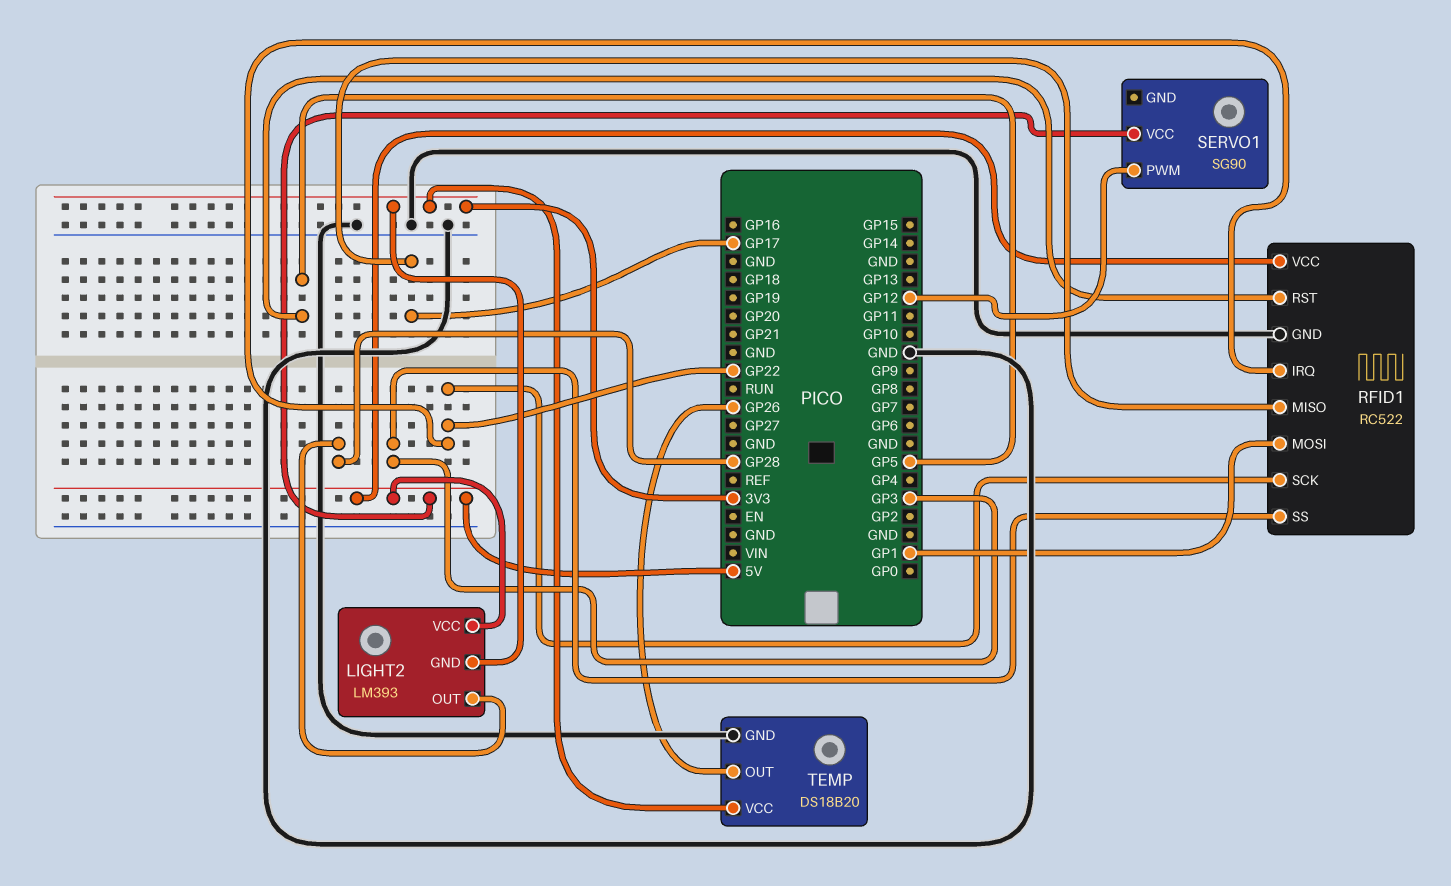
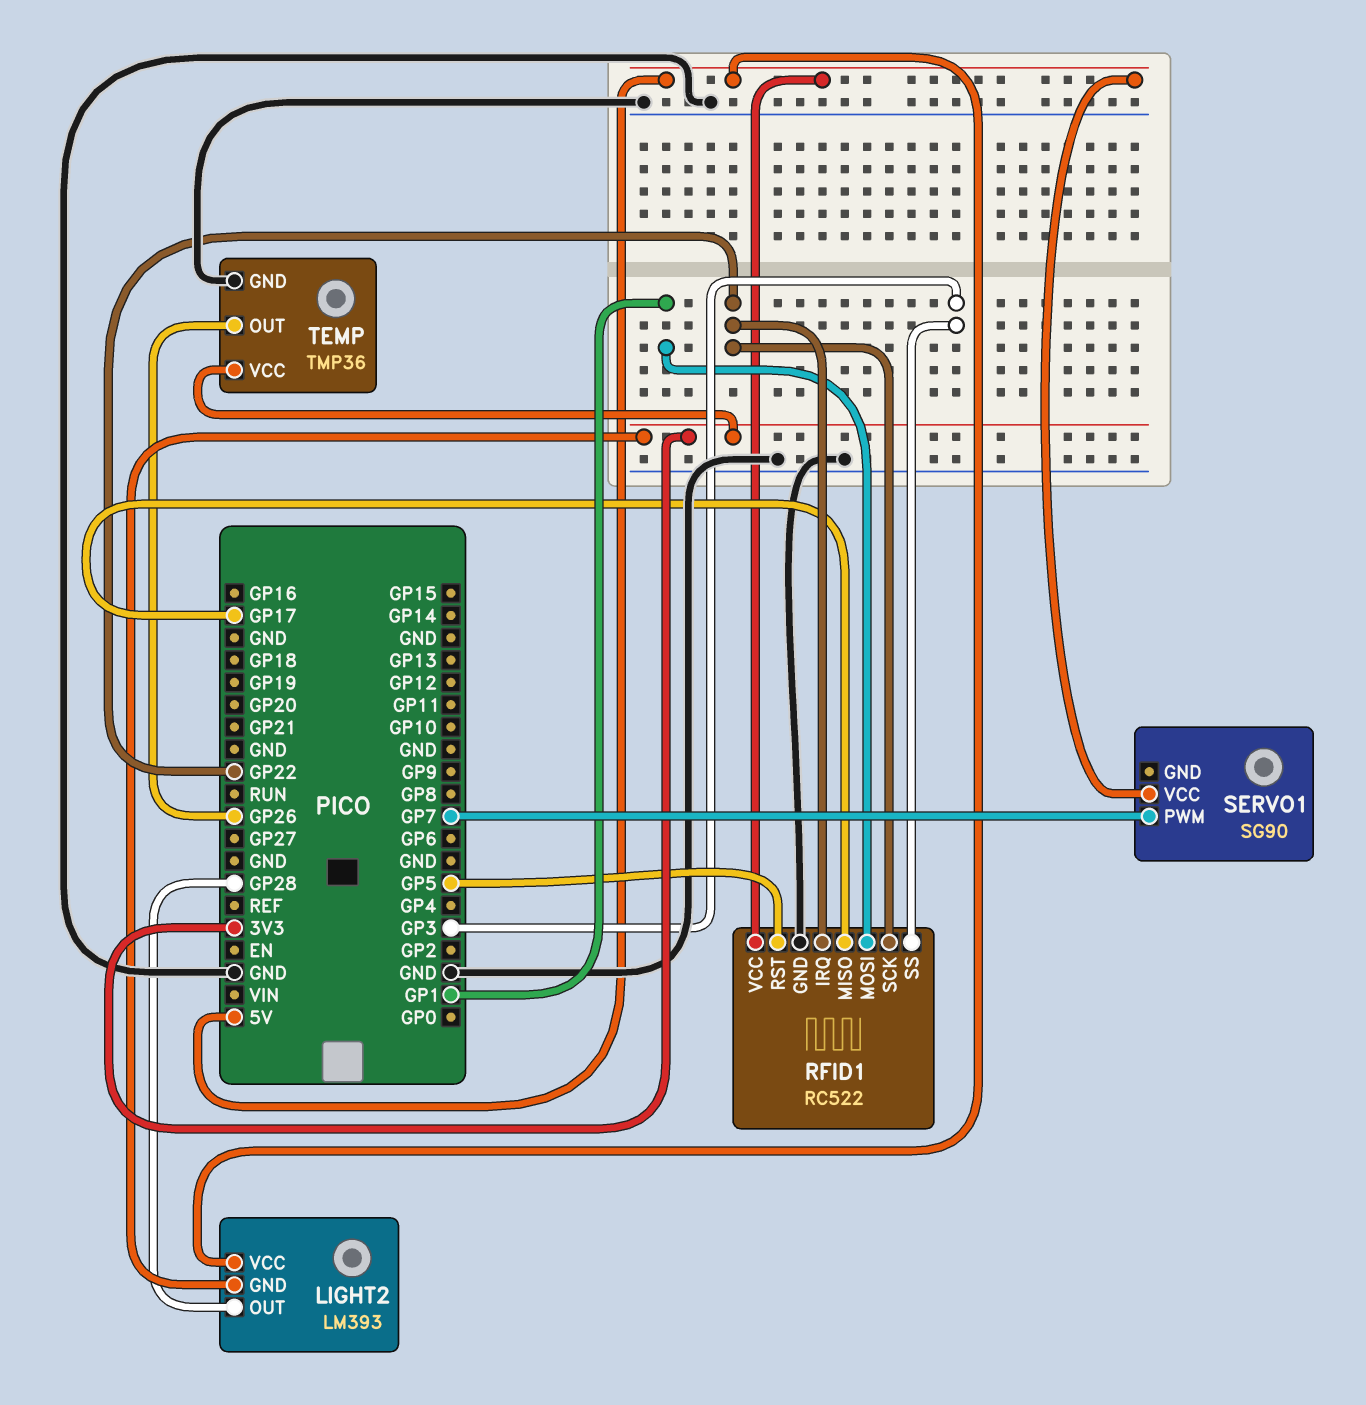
SERVO1 pin PWM: GP12 -> GP7
TEMP: DS18B20 -> TMP36

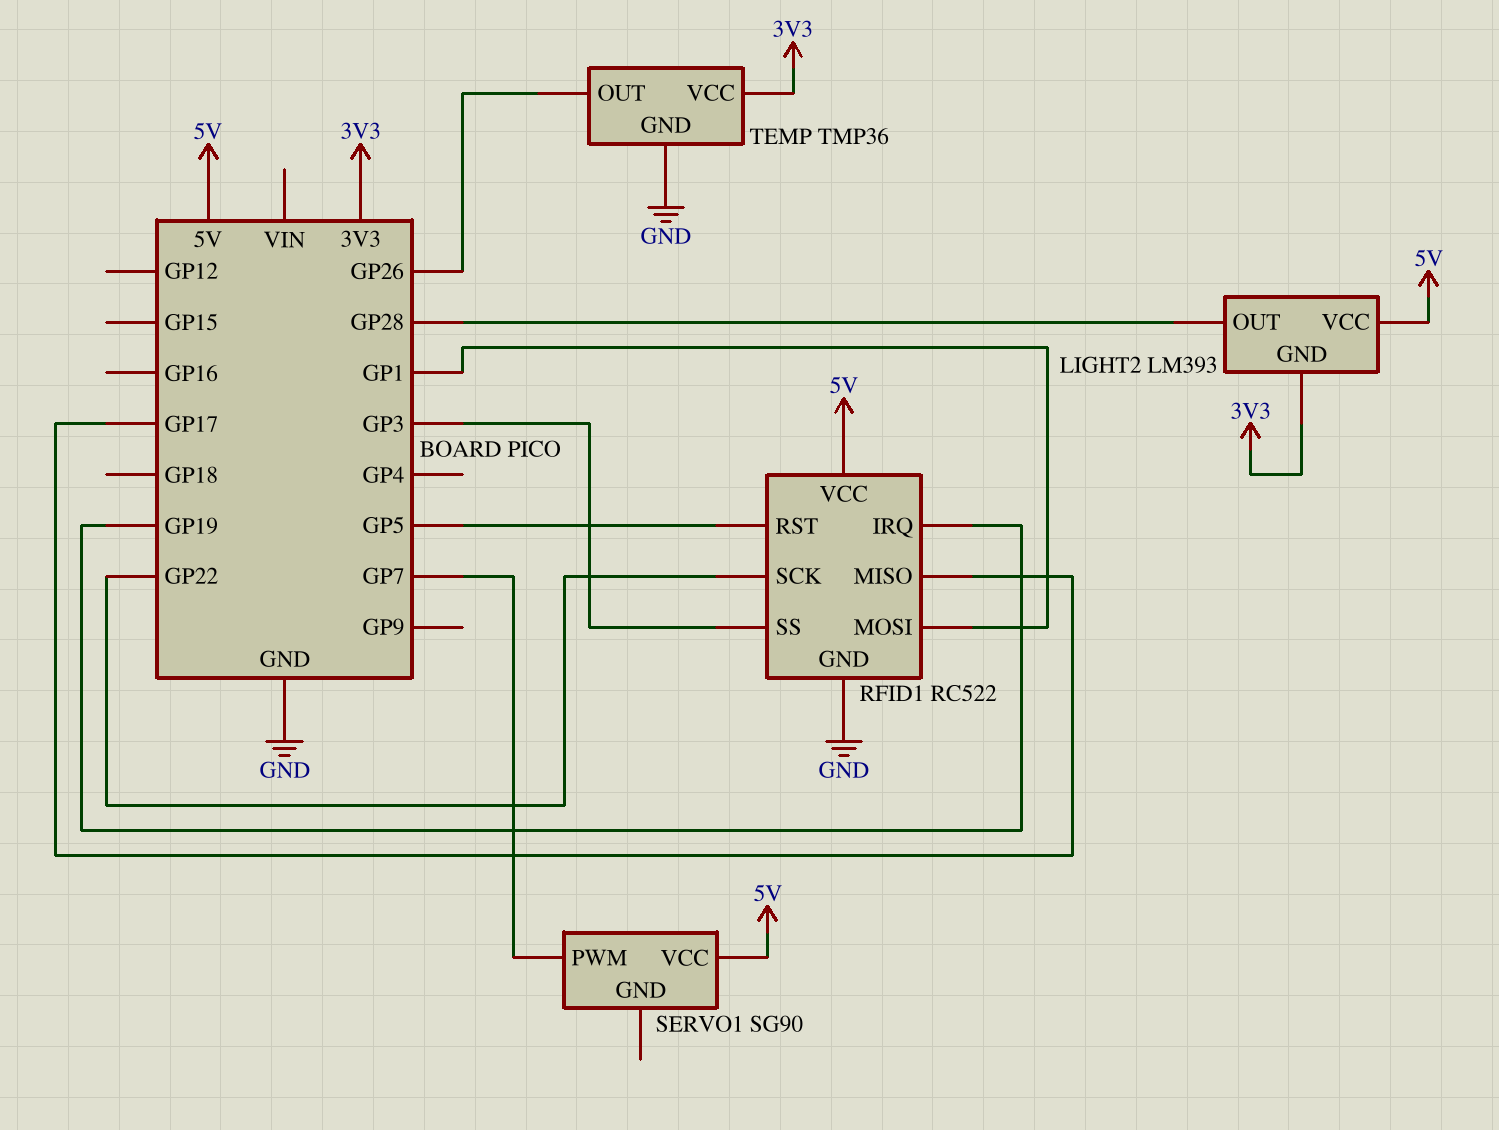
RFID1 pin IRQ: GP22 -> GP19

